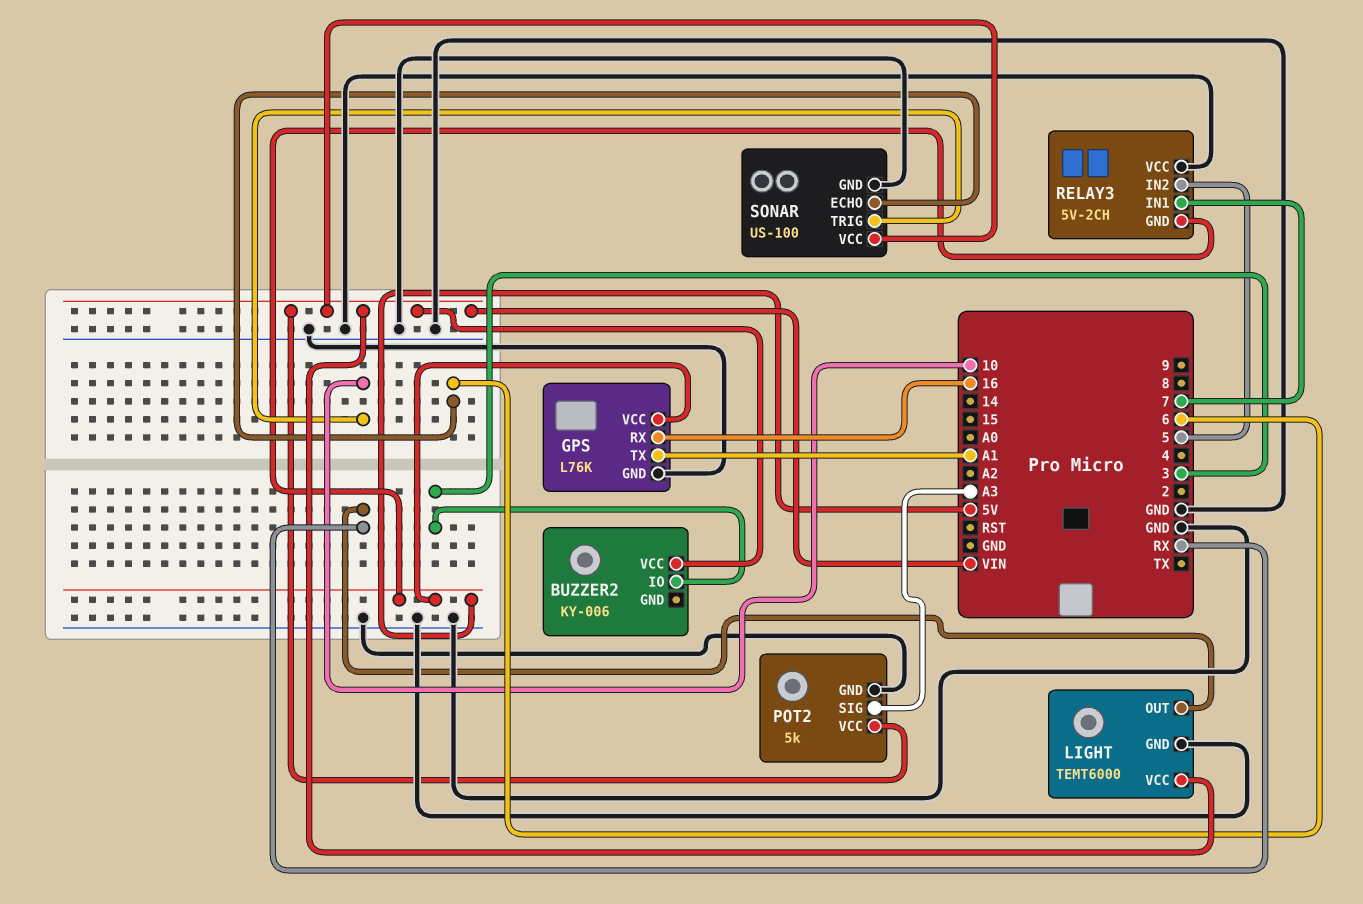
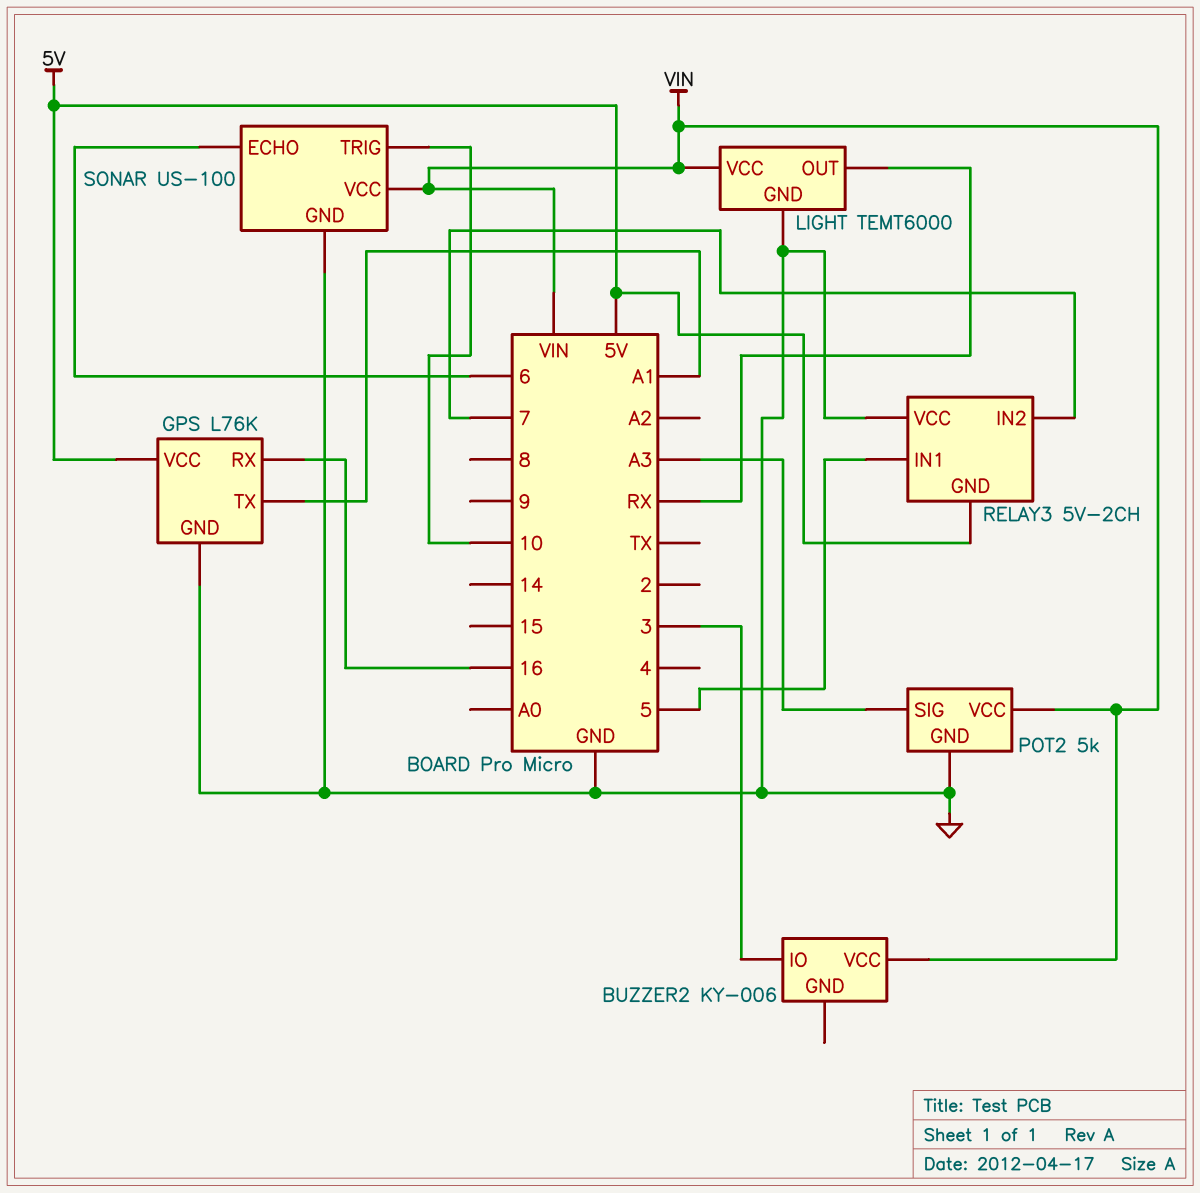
RELAY3 pin IN1: 7 -> 5
RELAY3 pin IN2: 5 -> 7

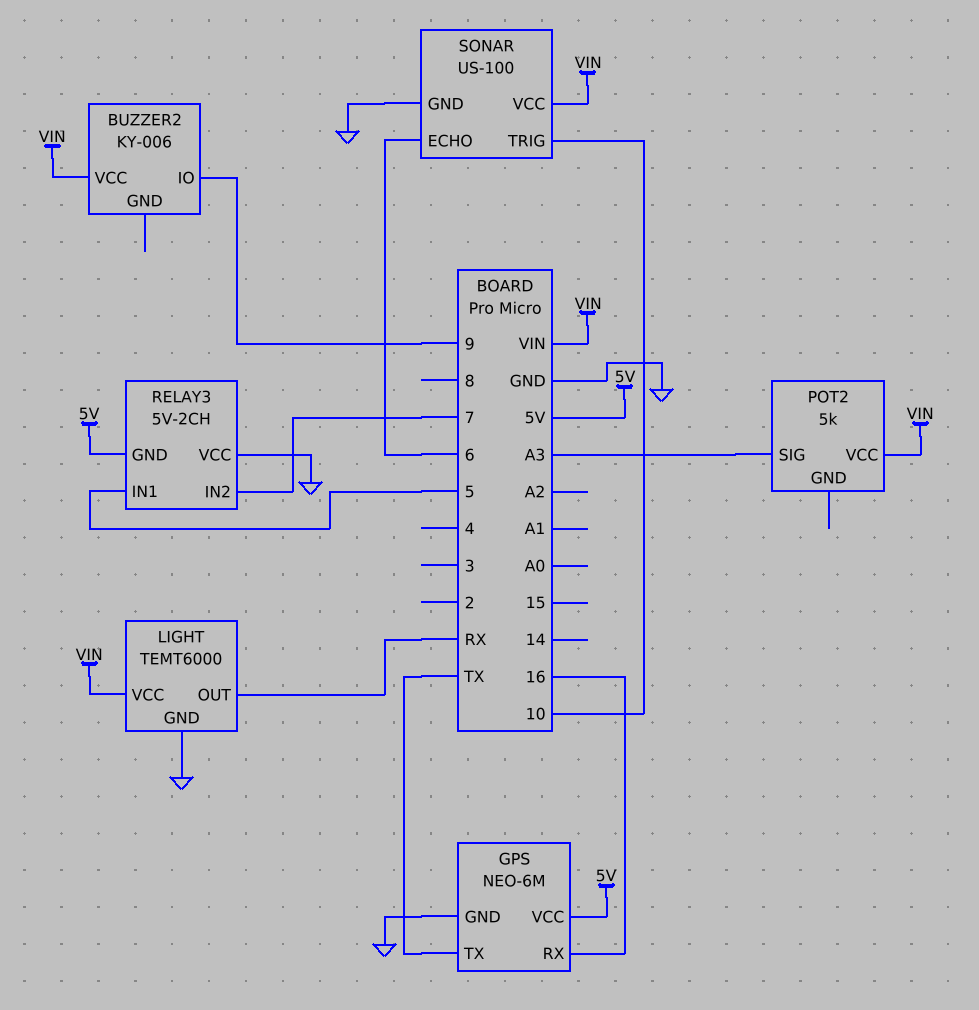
BUZZER2 pin IO: 3 -> 9
GPS: L76K -> NEO-6M
GPS pin TX: A1 -> TX
POT2 pin GND: GND -> none

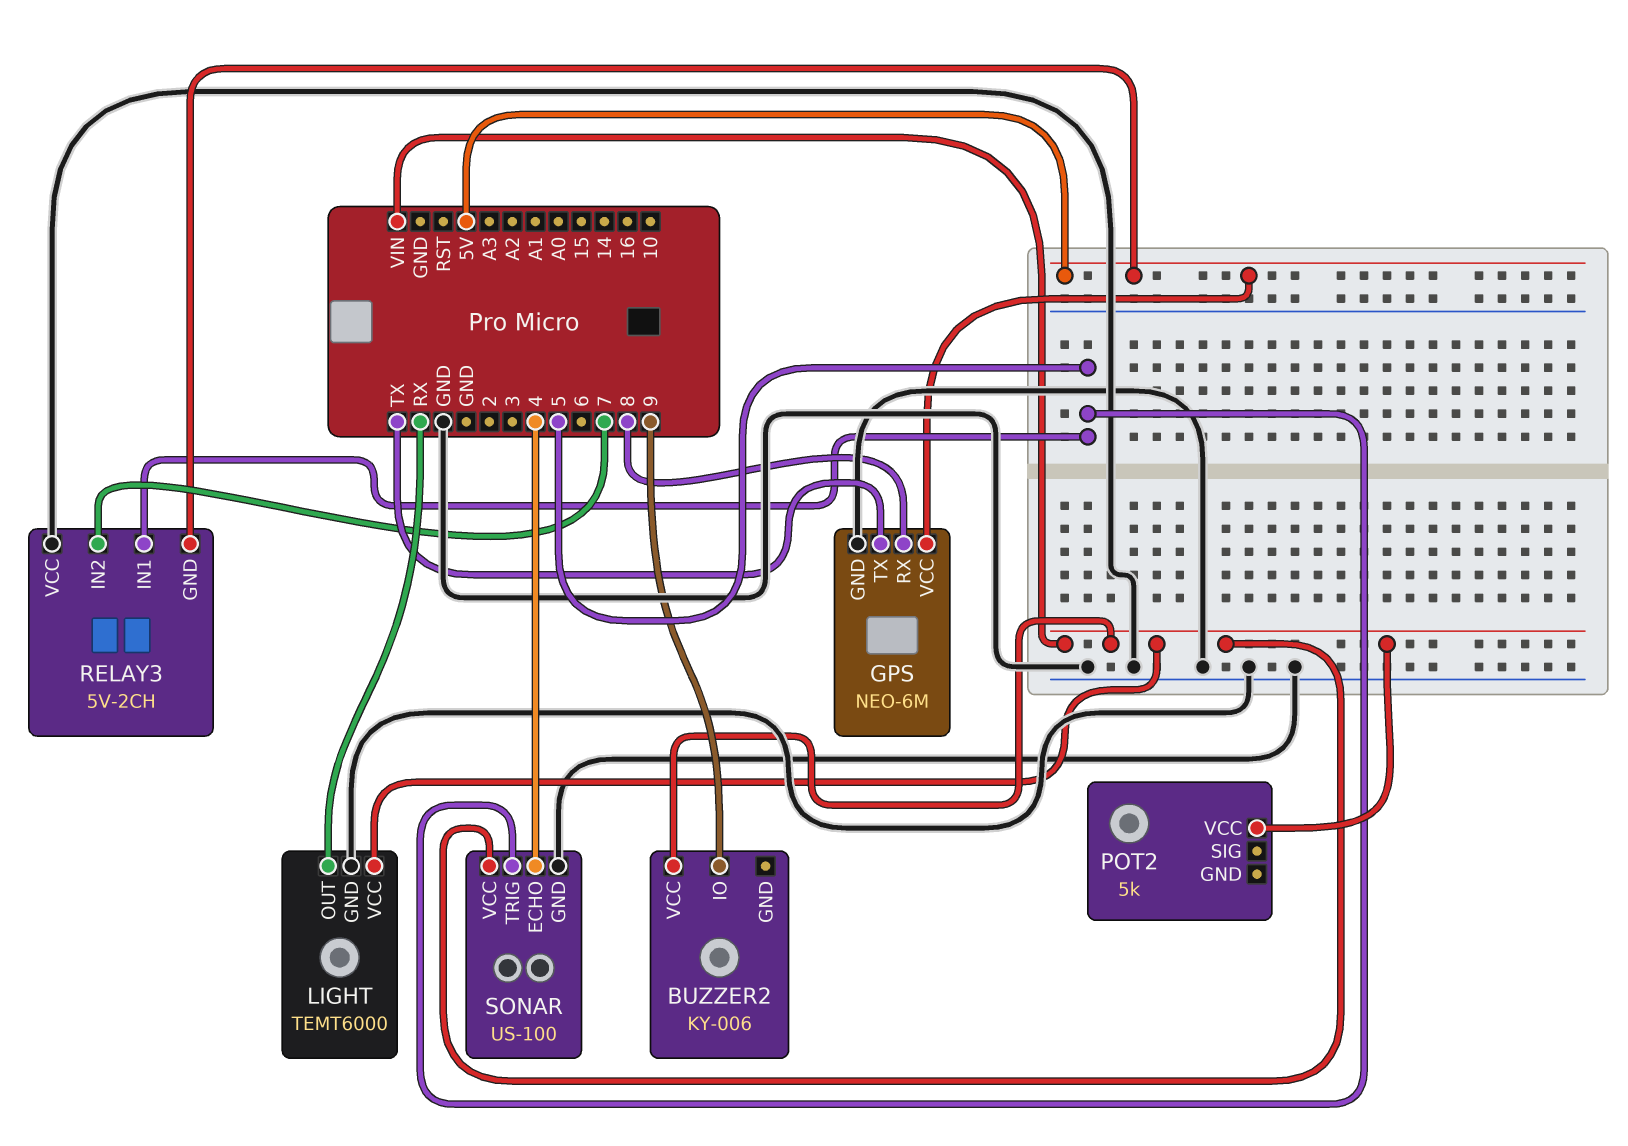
GPS pin RX: 16 -> 8
POT2 pin SIG: A3 -> none
SONAR pin ECHO: 6 -> 4
SONAR pin TRIG: 10 -> 5

